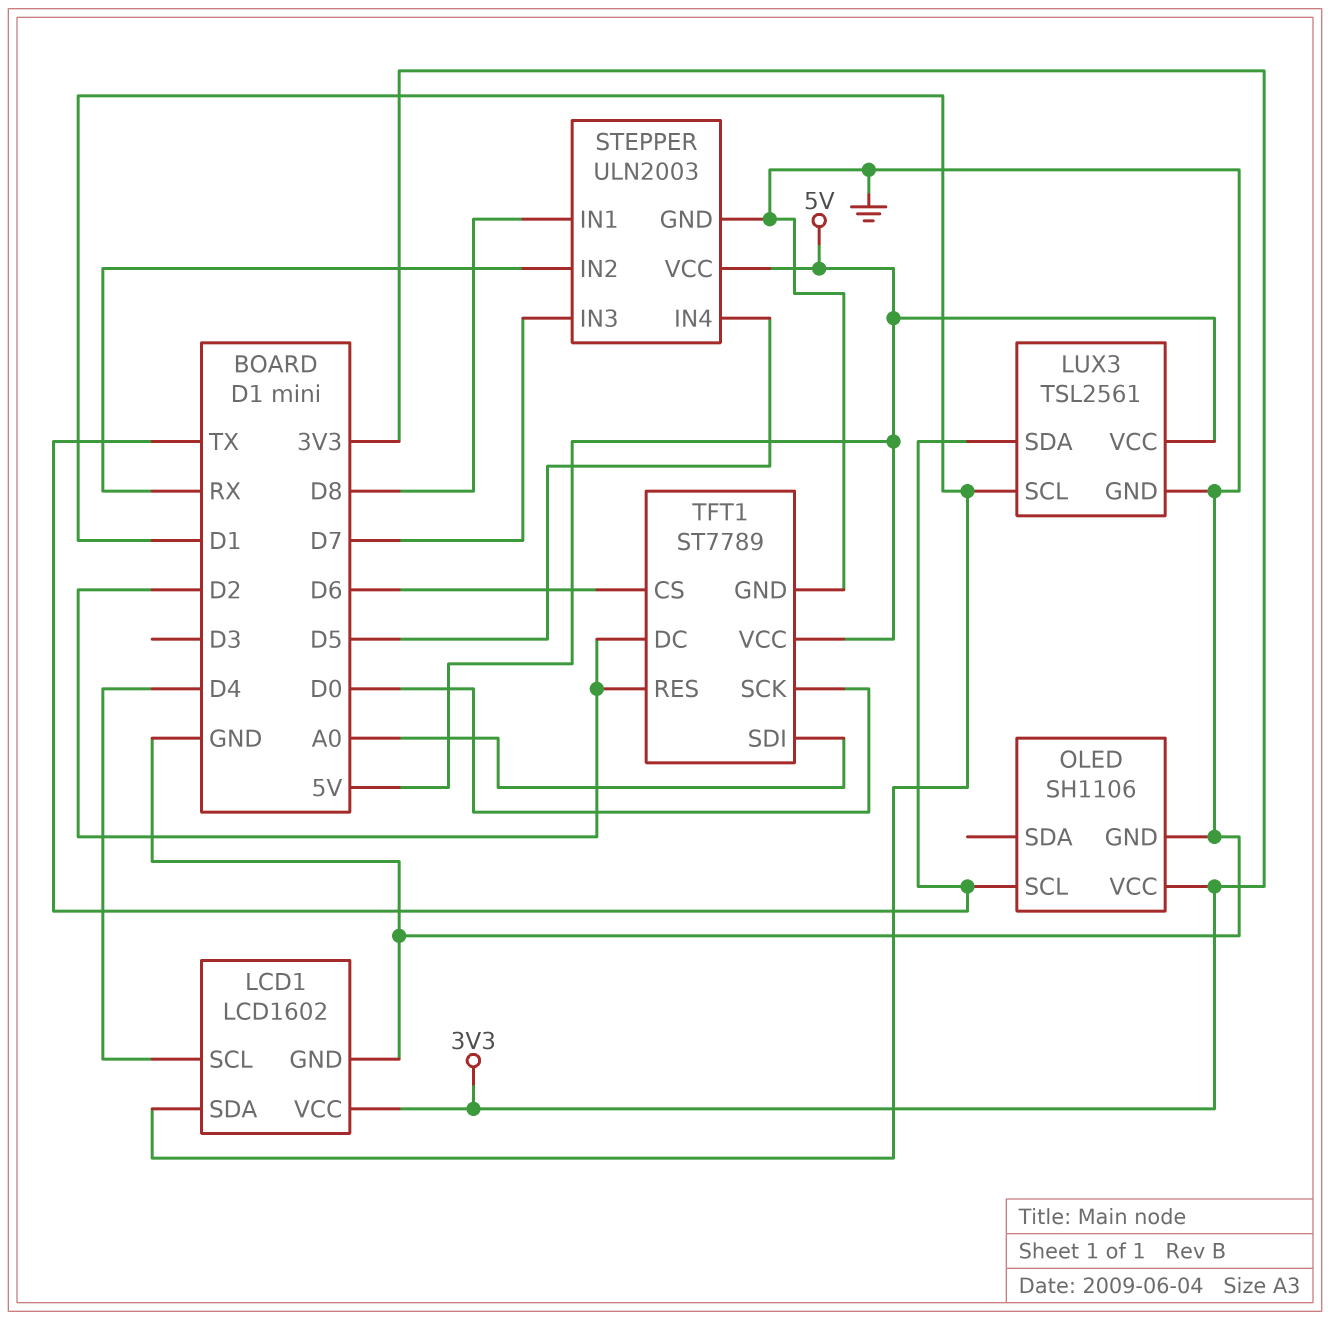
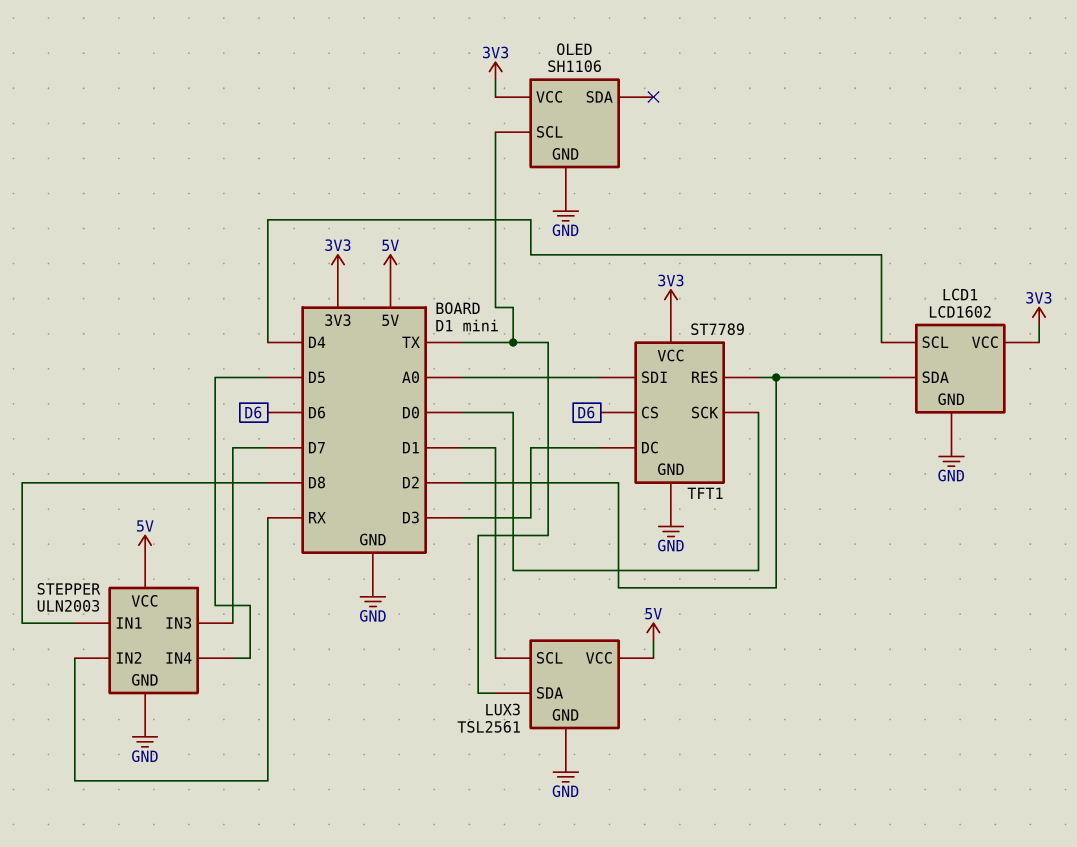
LCD1 pin SDA: D1 -> D2
TFT1 pin DC: D2 -> D3
TFT1 pin VCC: 5V -> 3V3

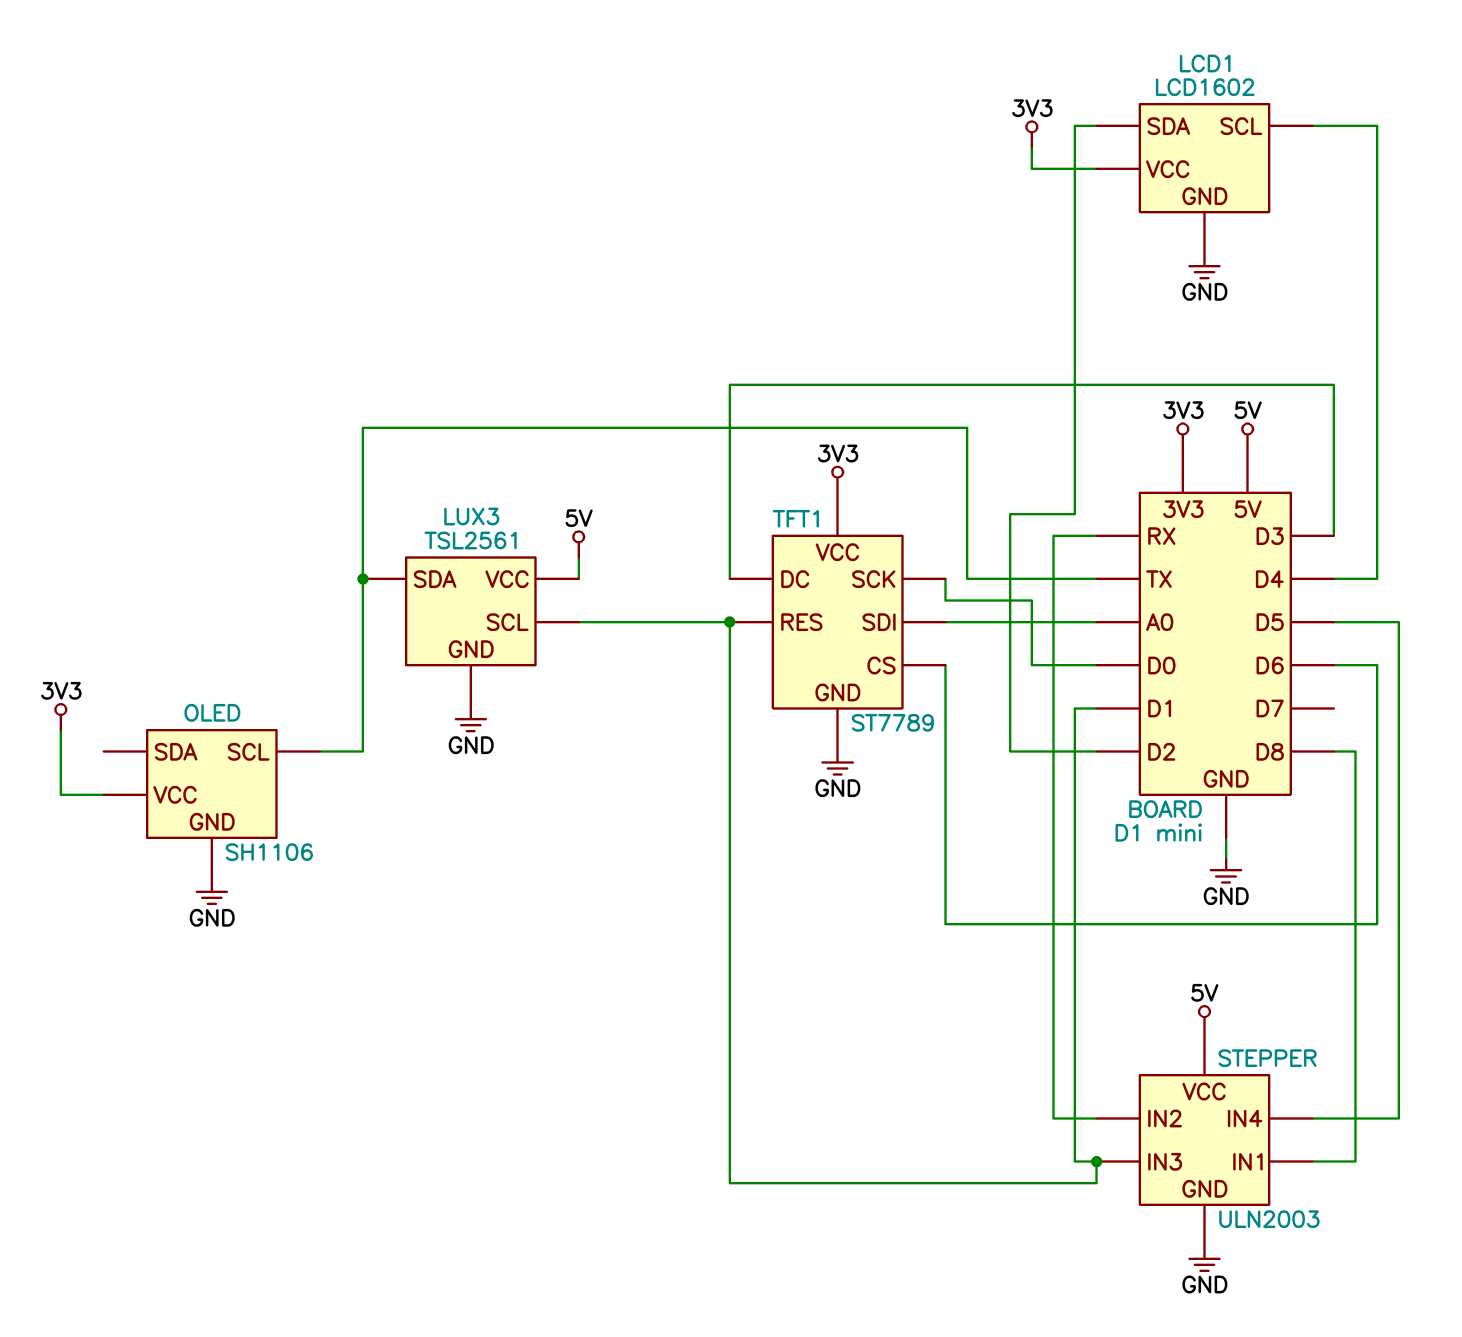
STEPPER pin IN3: D7 -> D1
TFT1 pin RES: D2 -> D1

